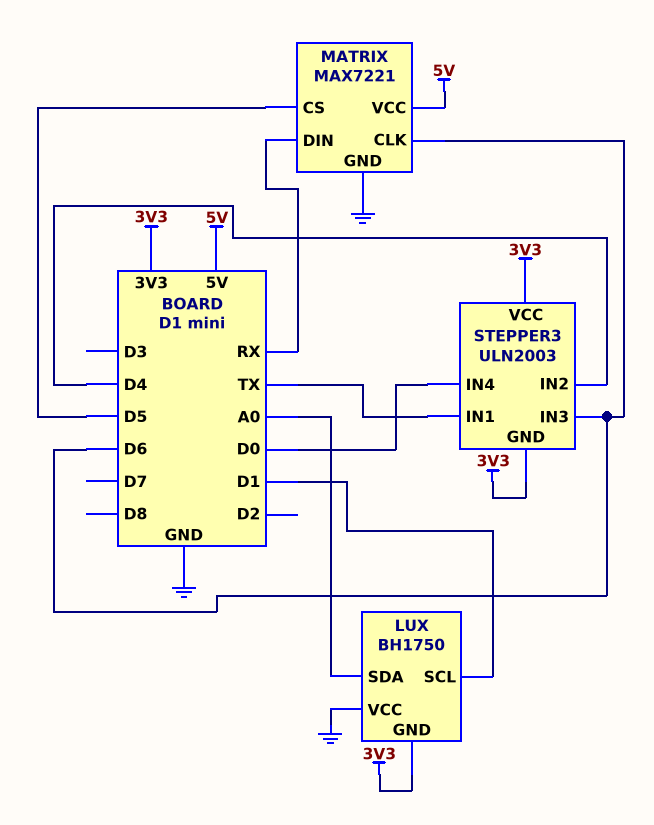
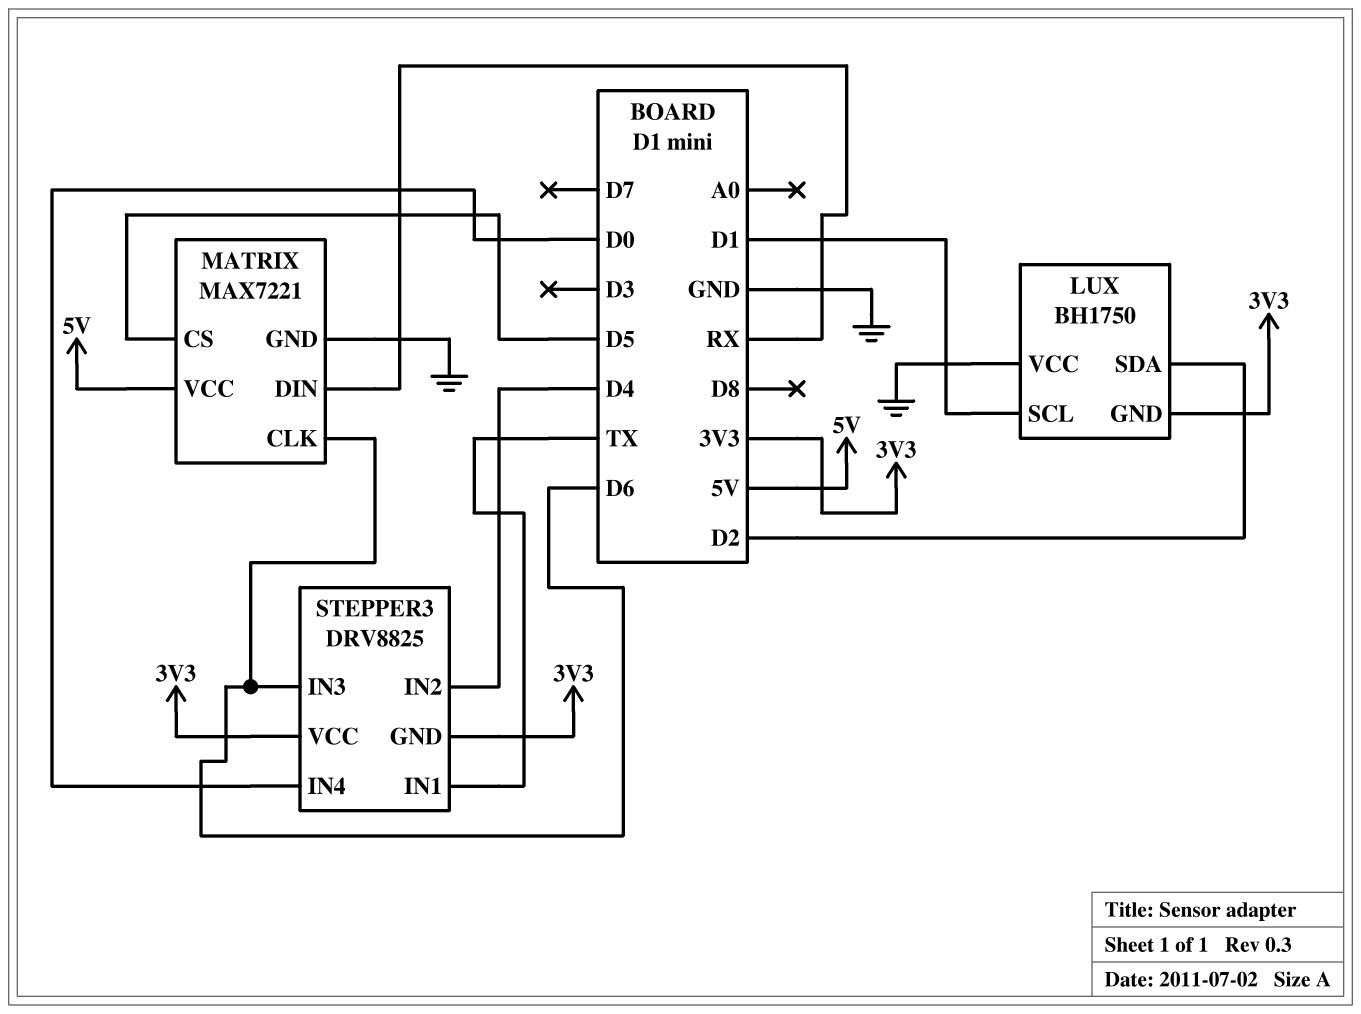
LUX pin SDA: A0 -> D2
STEPPER3: ULN2003 -> DRV8825

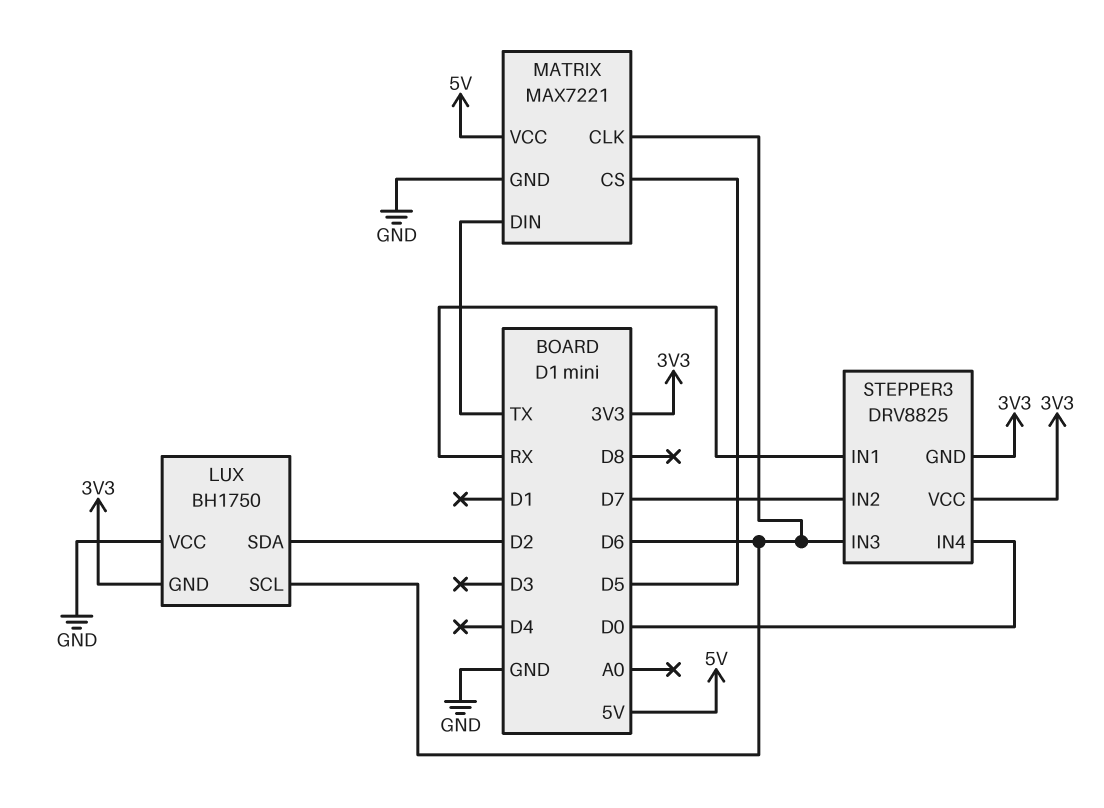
LUX pin SCL: D1 -> D6
MATRIX pin DIN: RX -> TX
STEPPER3 pin IN1: TX -> RX
STEPPER3 pin IN2: D4 -> D7

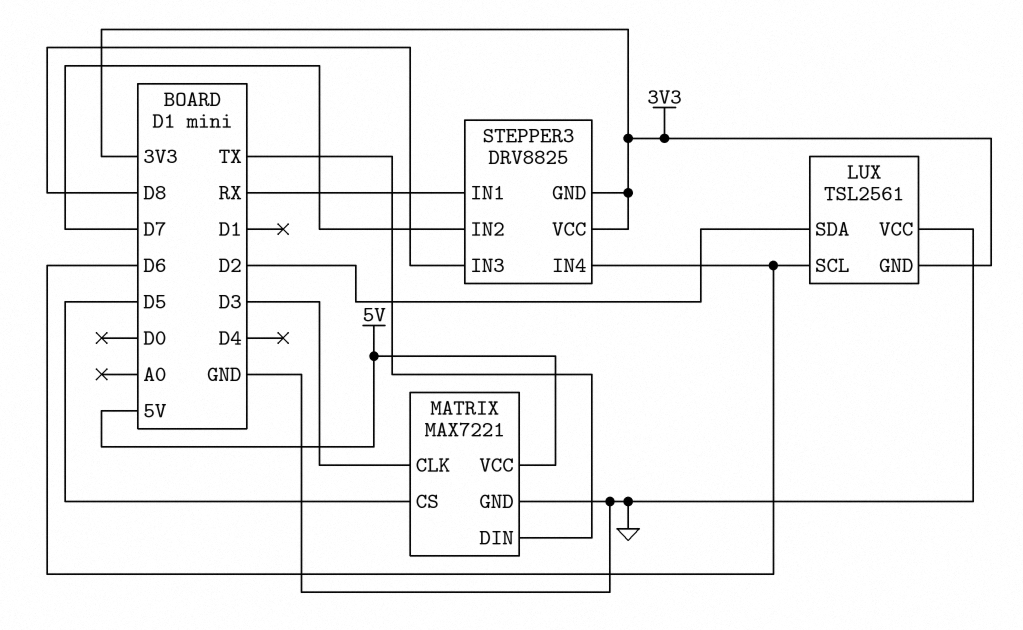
LUX: BH1750 -> TSL2561
MATRIX pin CLK: D6 -> D3
STEPPER3 pin IN3: D6 -> D8
STEPPER3 pin IN4: D0 -> D6

